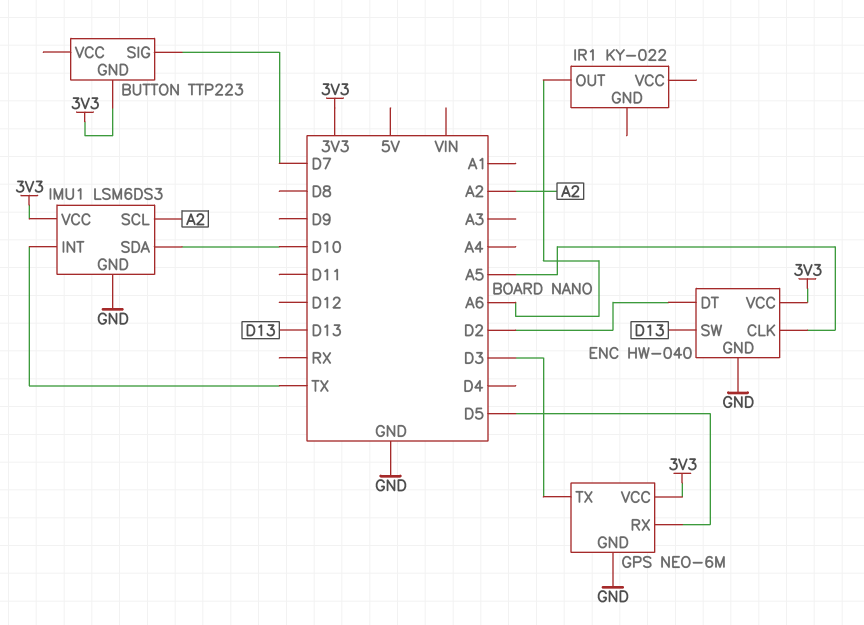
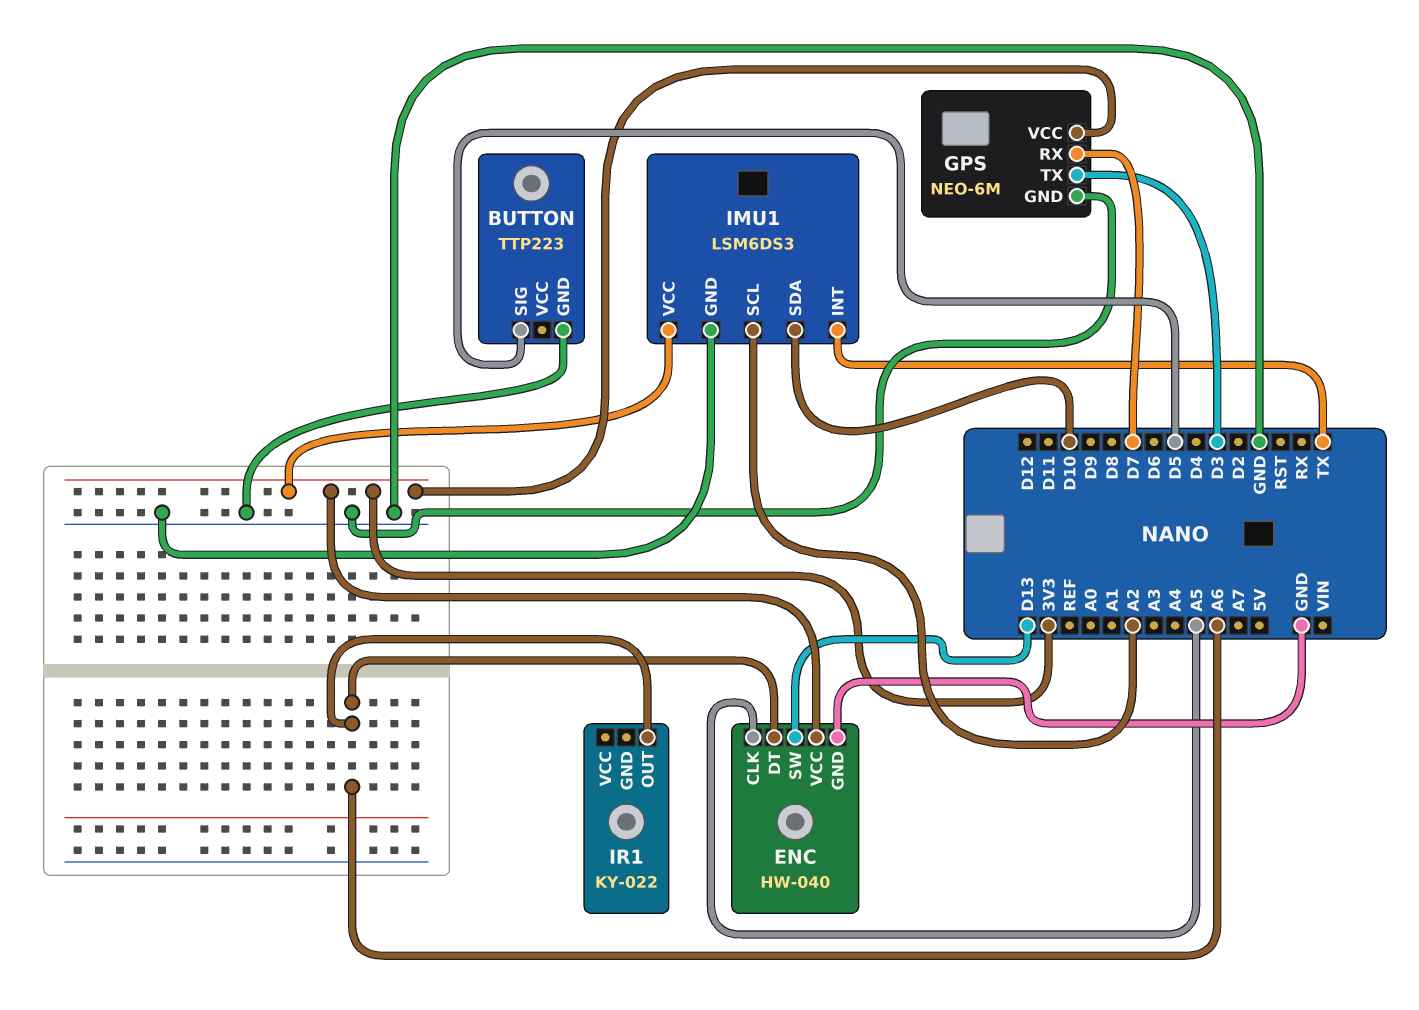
BUTTON pin GND: 3V3 -> GND
BUTTON pin SIG: D7 -> D5
ENC pin DT: D2 -> A6
GPS pin RX: D5 -> D7

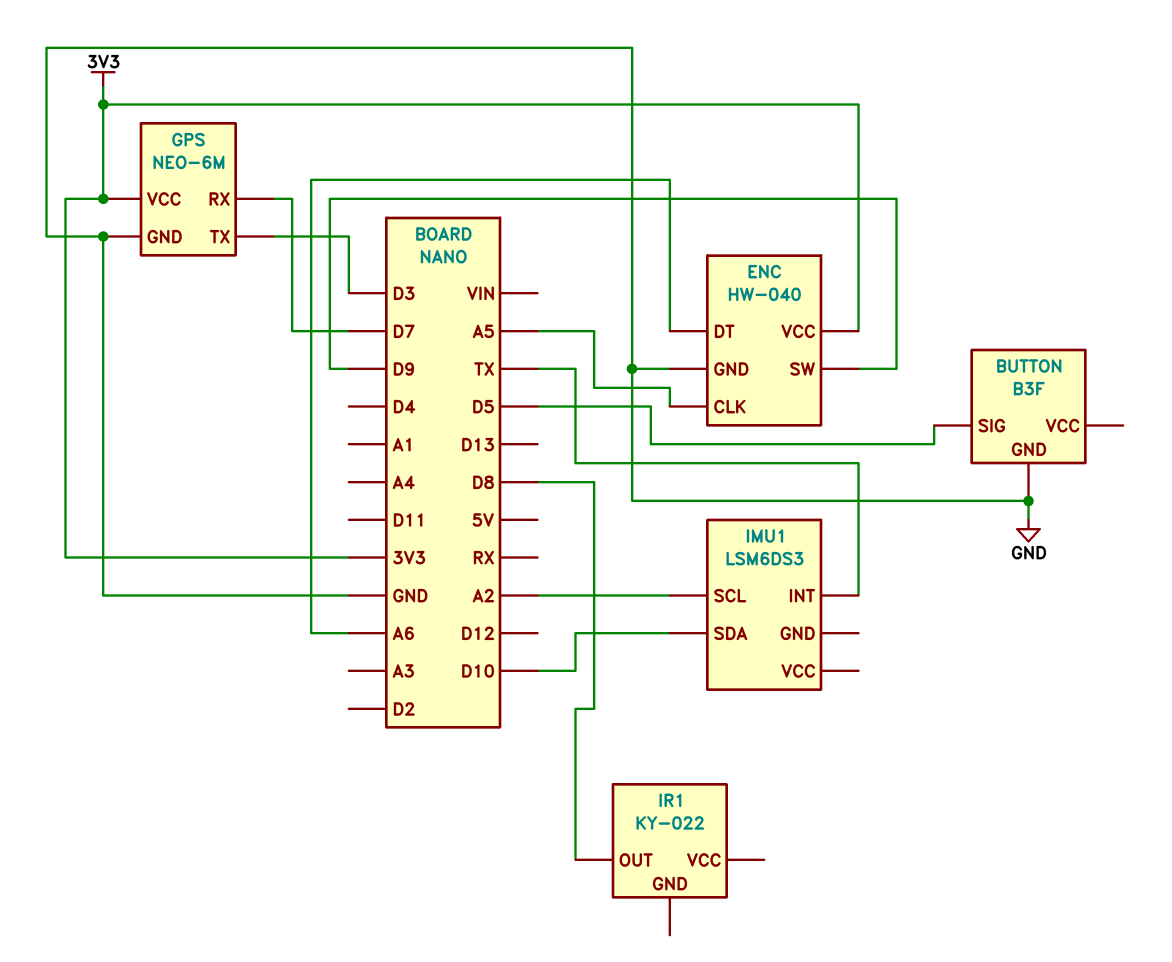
BUTTON: TTP223 -> B3F
ENC pin SW: D13 -> D9
IMU1 pin GND: GND -> none
IMU1 pin VCC: 3V3 -> none
IR1 pin OUT: A6 -> D8

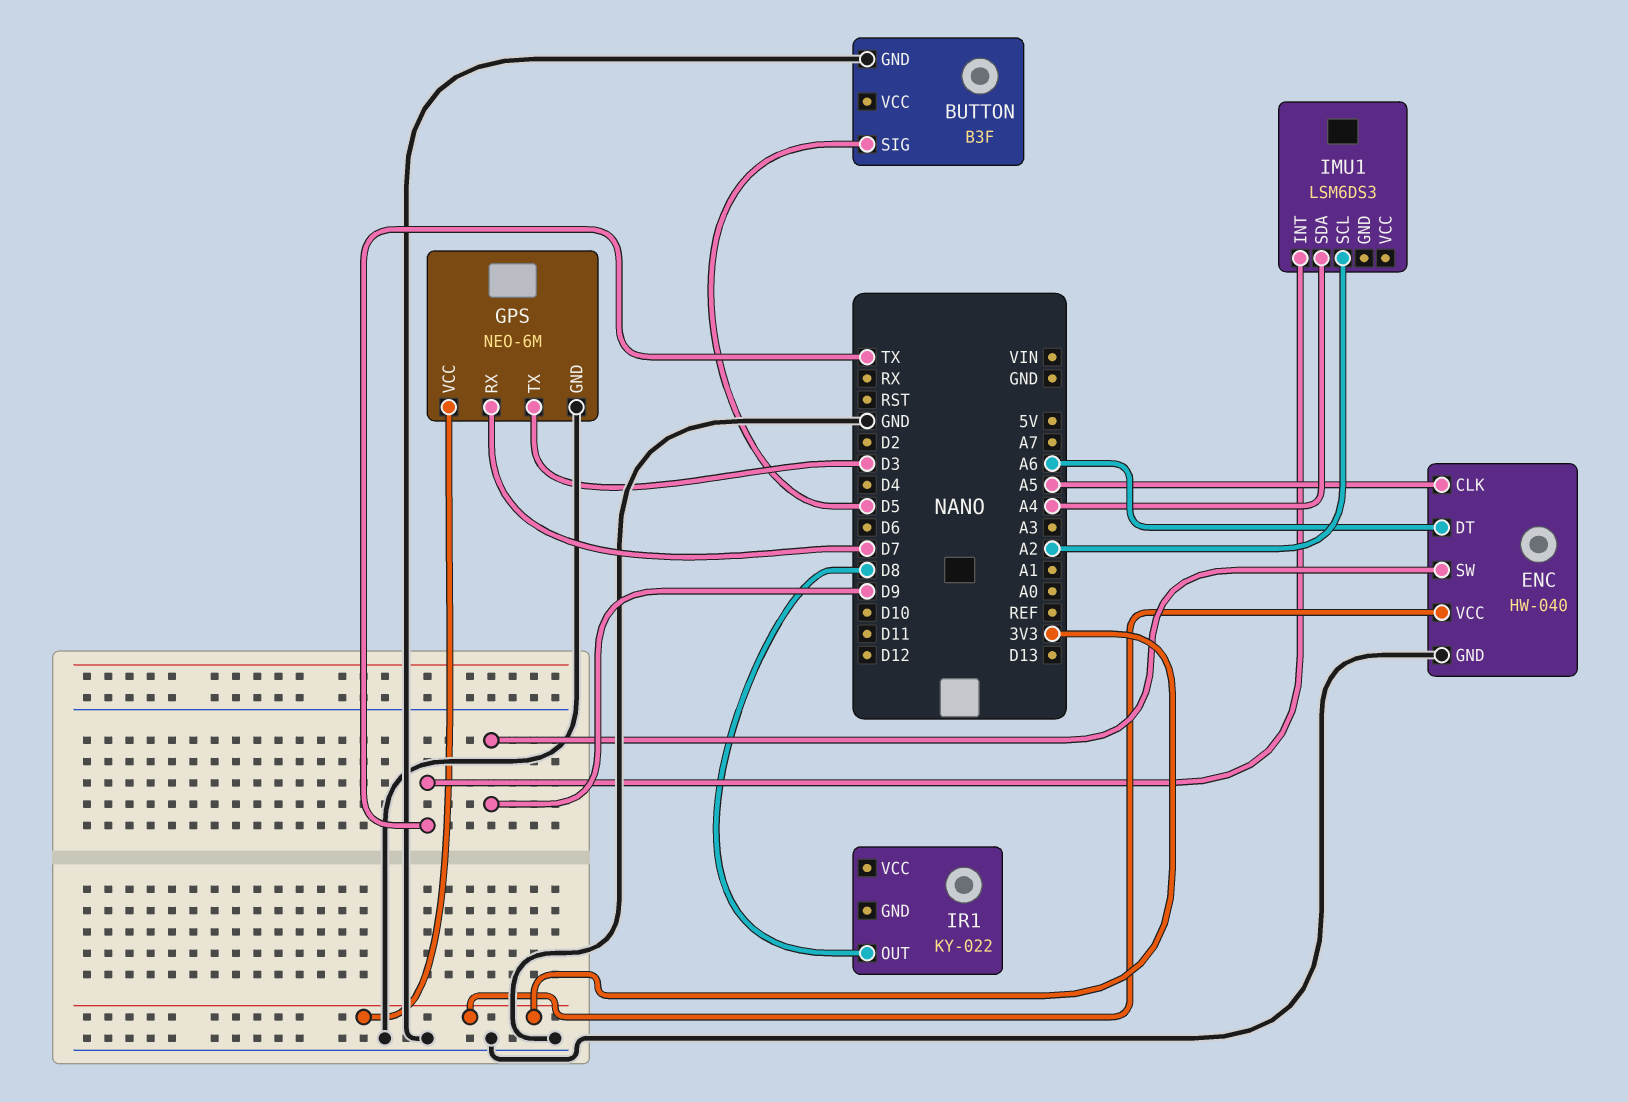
IMU1 pin SDA: D10 -> A4

